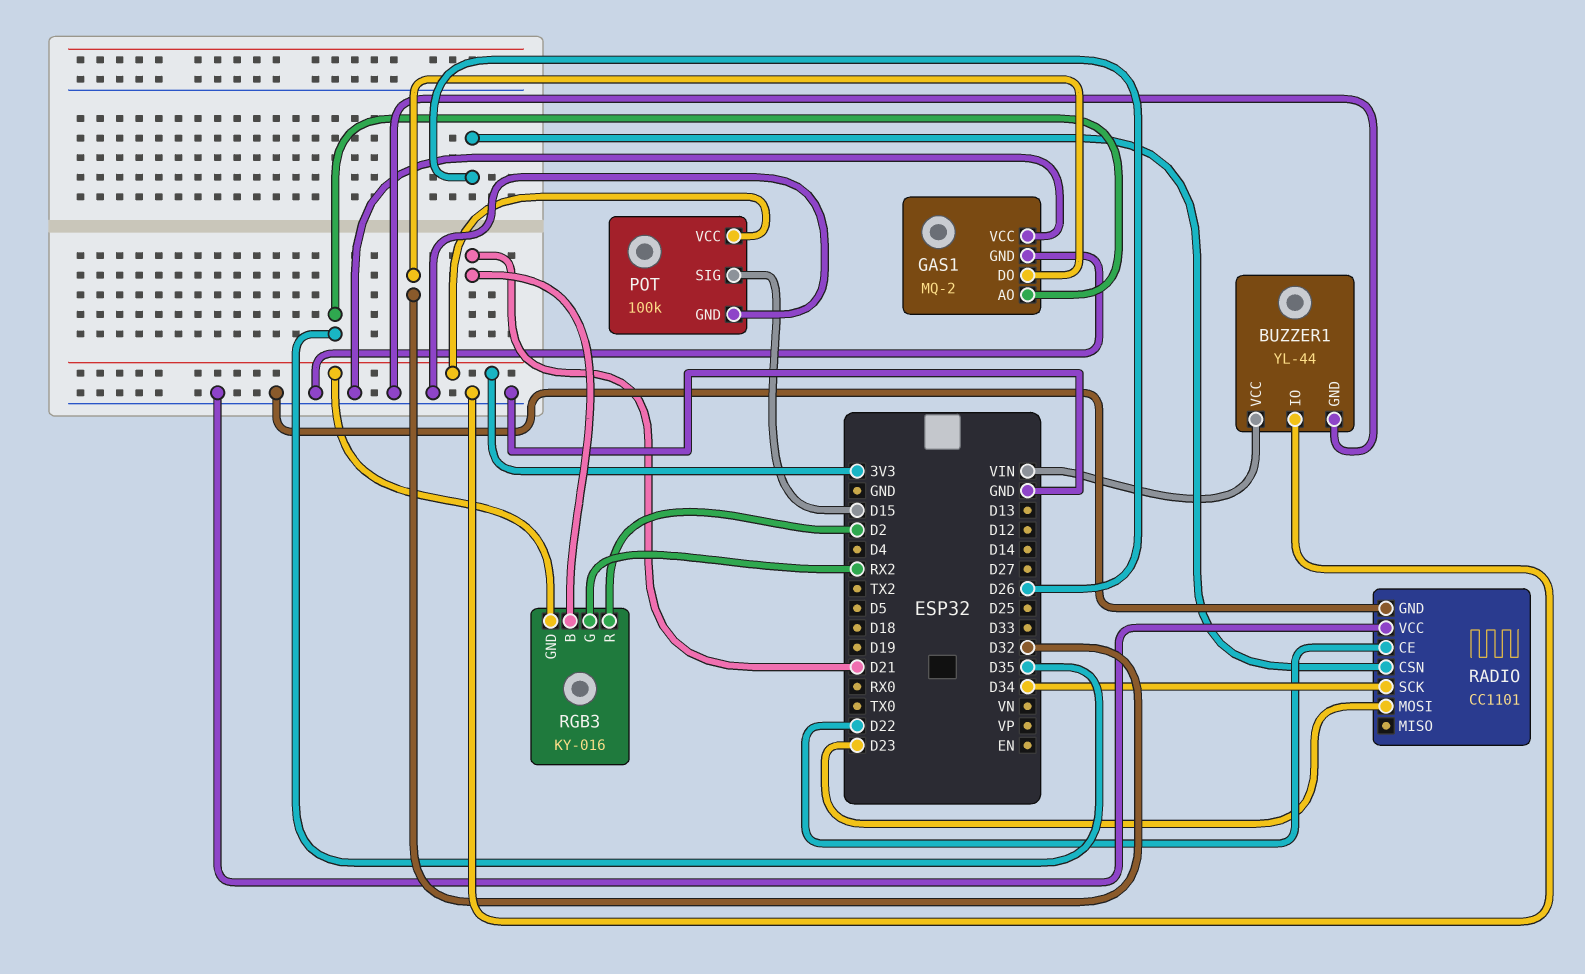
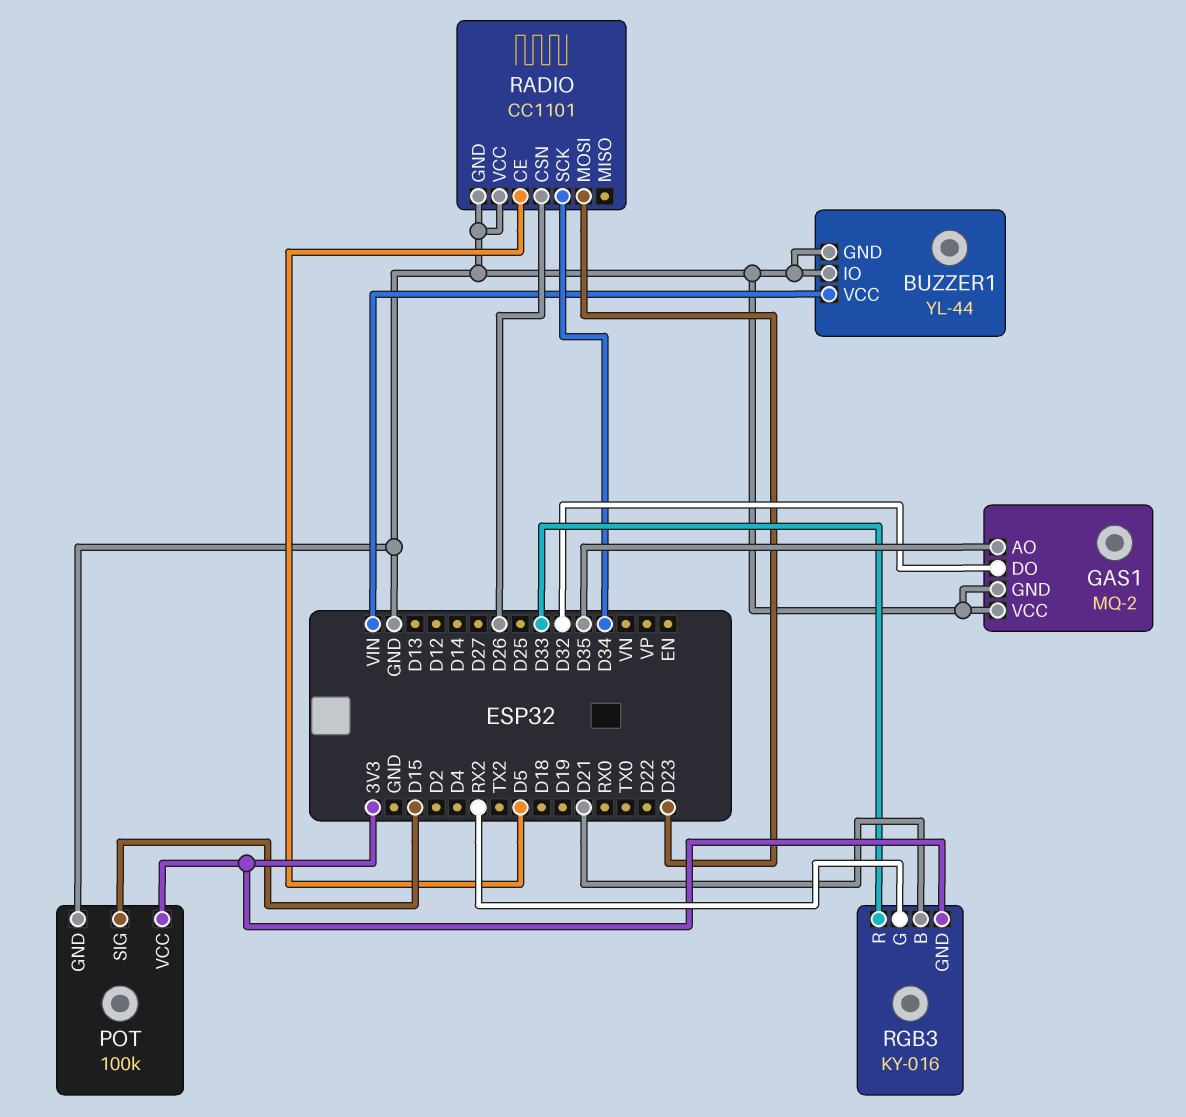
RADIO pin CE: D22 -> D5
RGB3 pin R: D2 -> D33

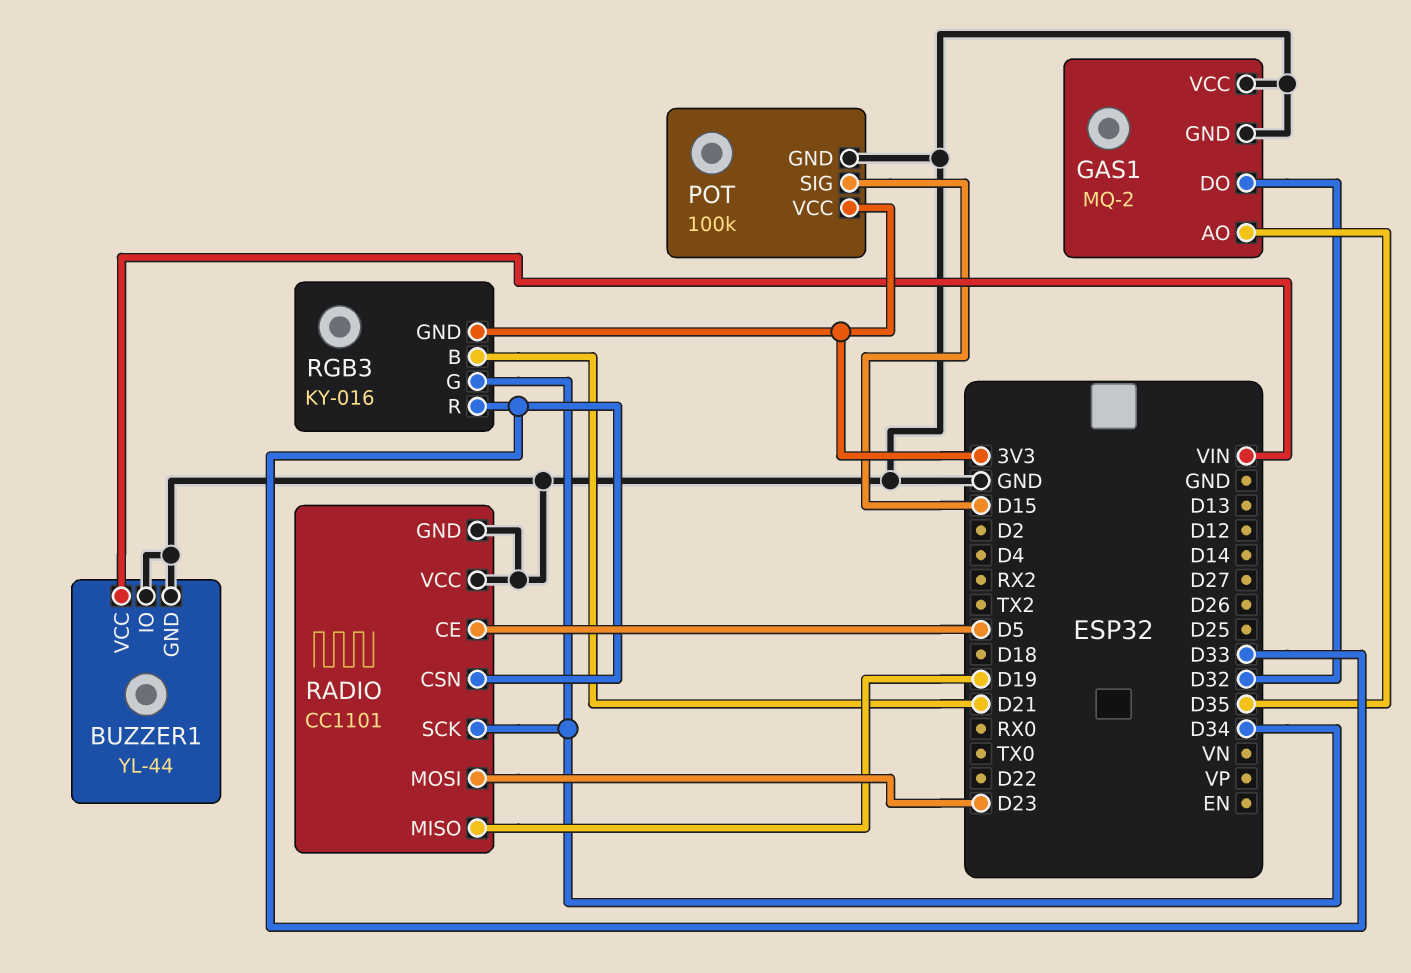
RADIO pin CSN: D26 -> D33
RADIO pin MISO: none -> D19
RGB3 pin G: RX2 -> D34

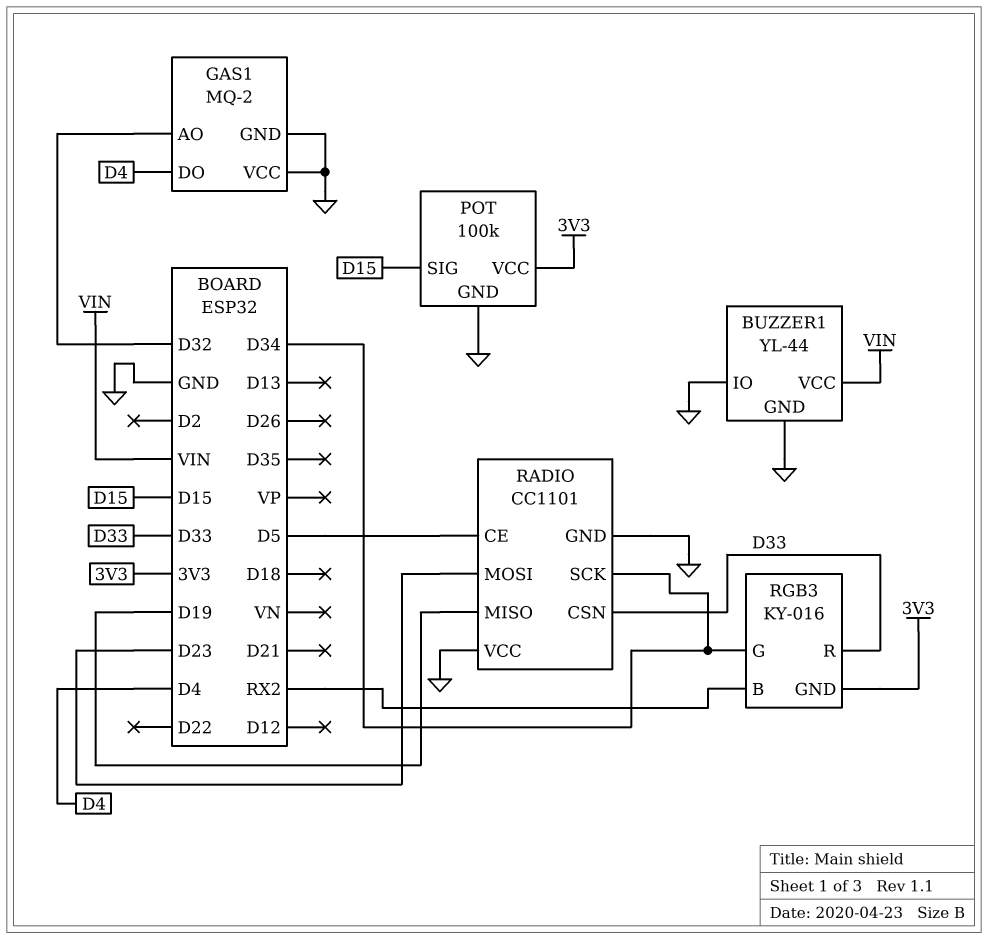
GAS1 pin AO: D35 -> D32
GAS1 pin DO: D32 -> D4
RGB3 pin B: D21 -> RX2

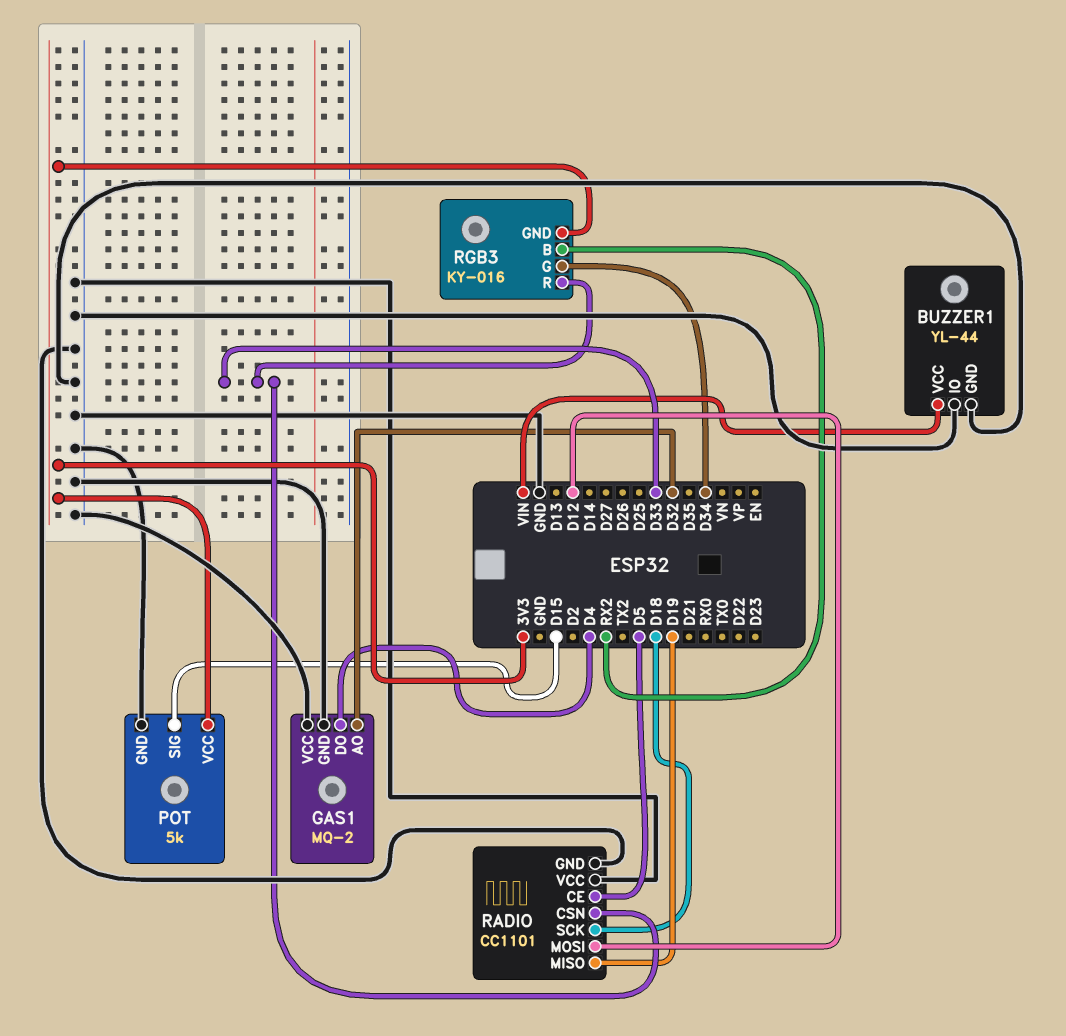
POT: 100k -> 5k
RADIO pin MOSI: D23 -> D12
RADIO pin SCK: D34 -> D18

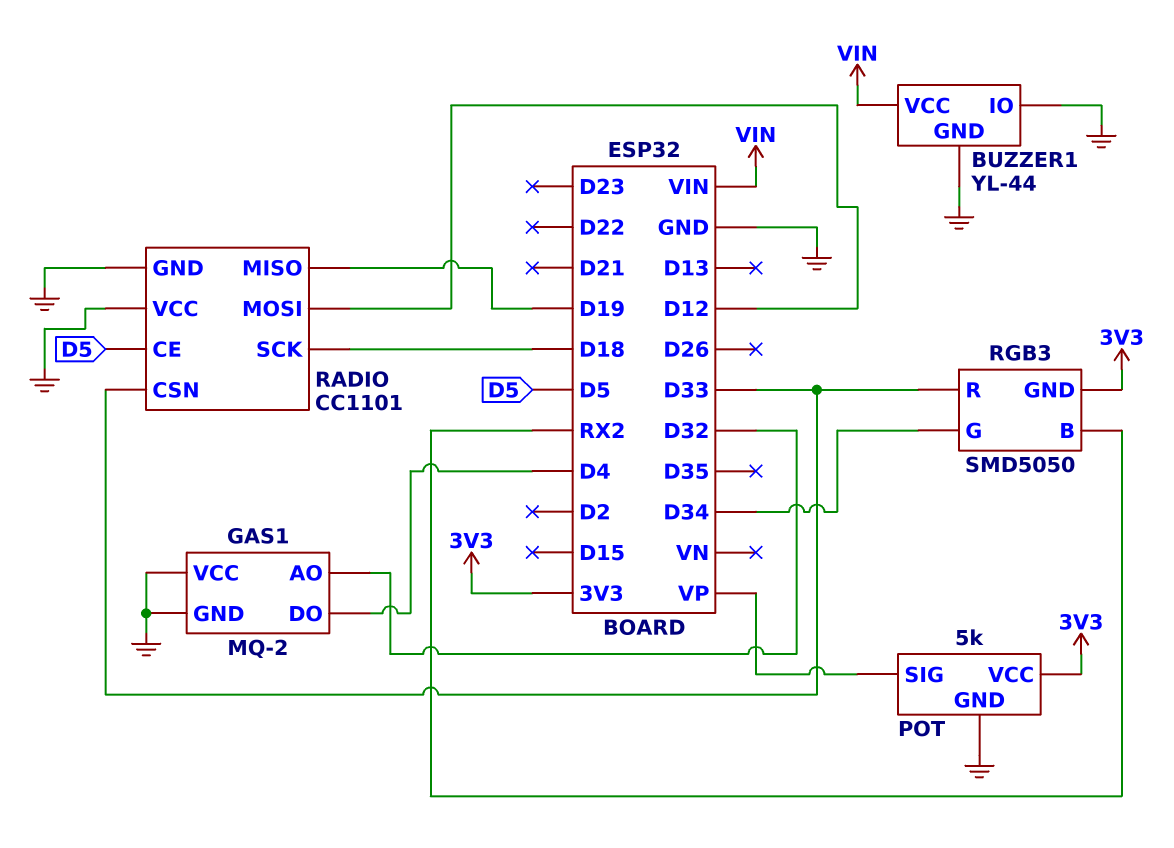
POT pin SIG: D15 -> VP
RGB3: KY-016 -> SMD5050

